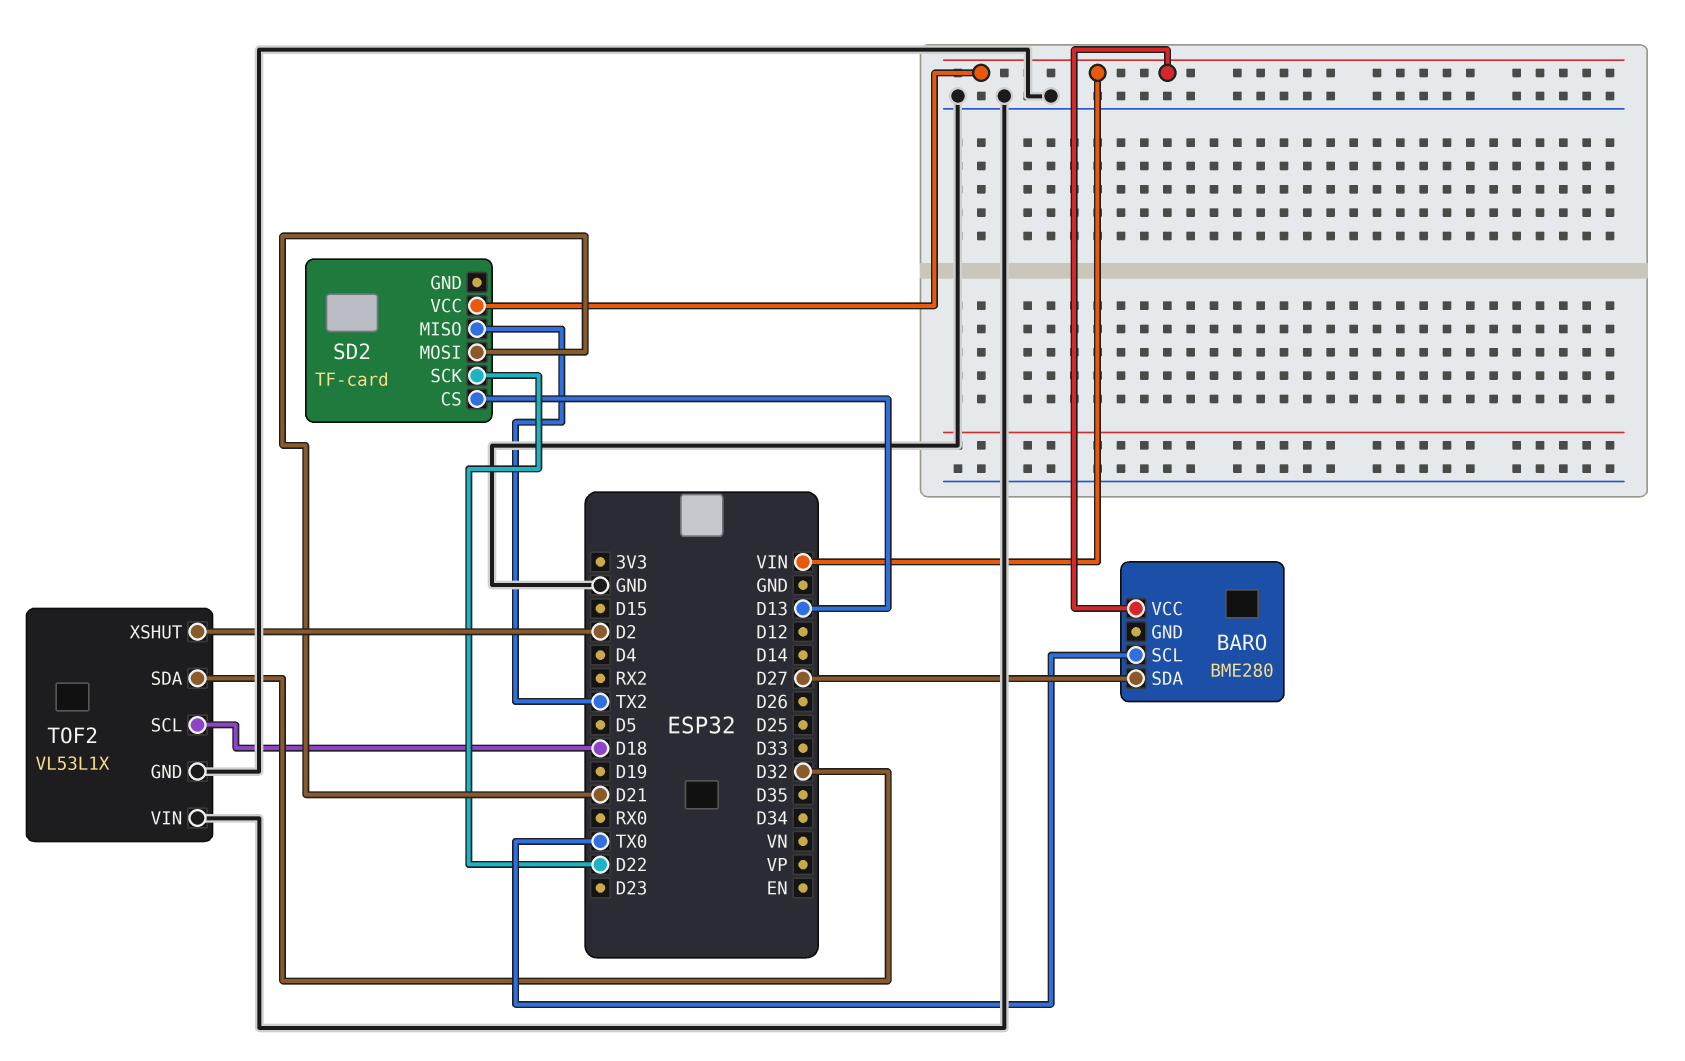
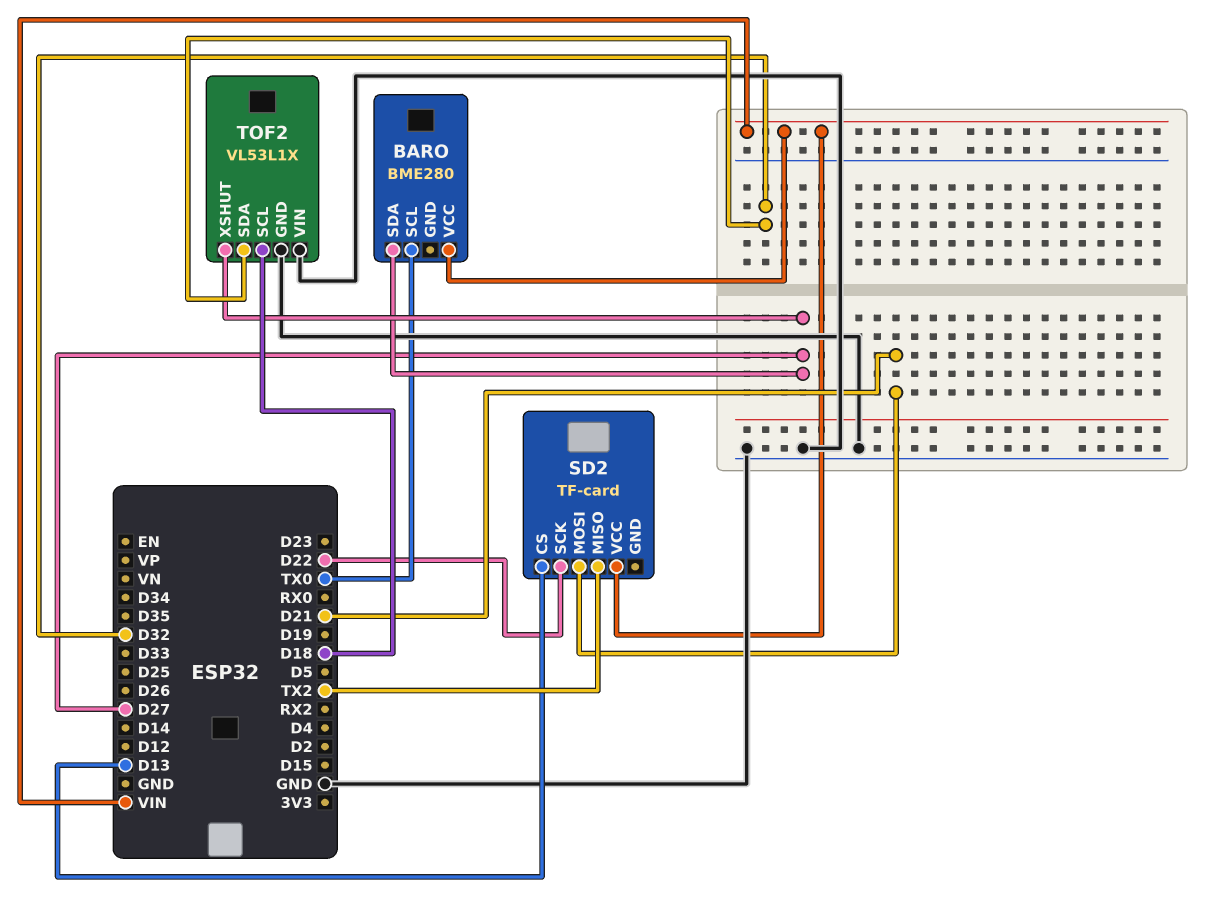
TOF2 pin XSHUT: D2 -> D27

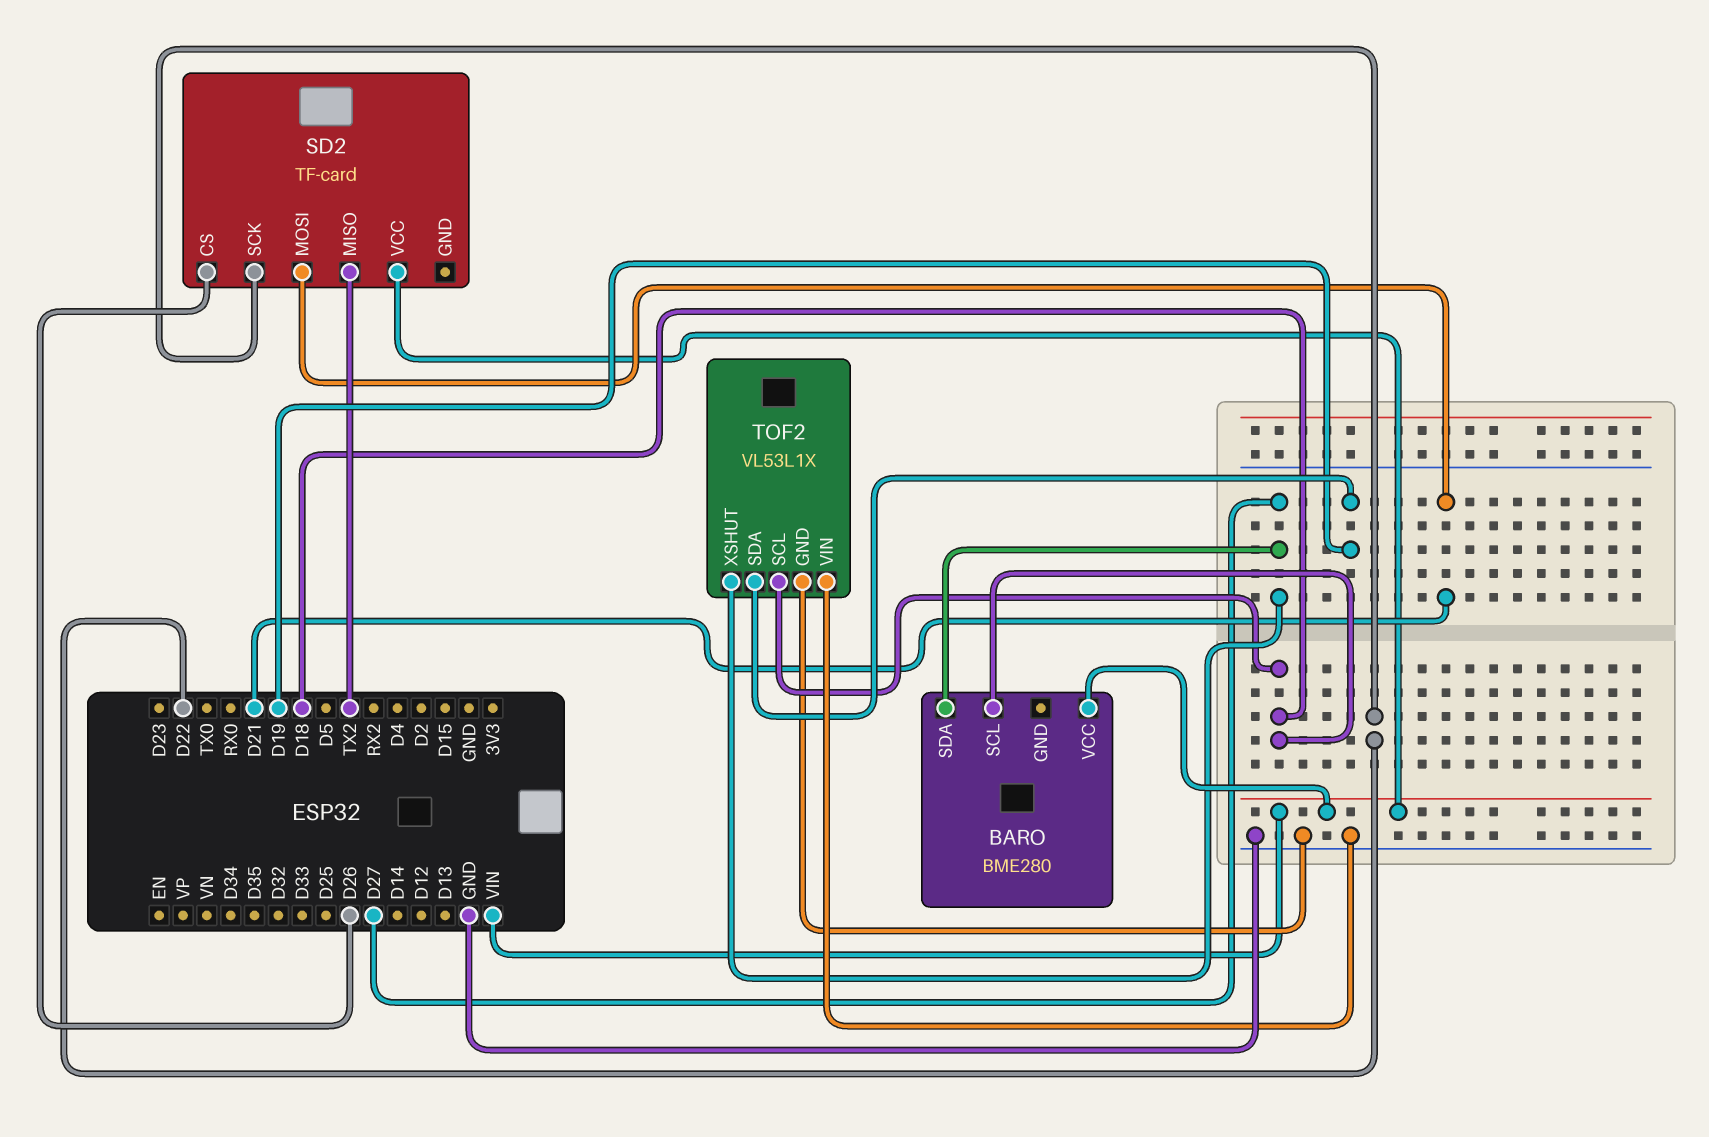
BARO pin SCL: TX0 -> D18
SD2 pin CS: D13 -> D26
TOF2 pin SDA: D32 -> D19

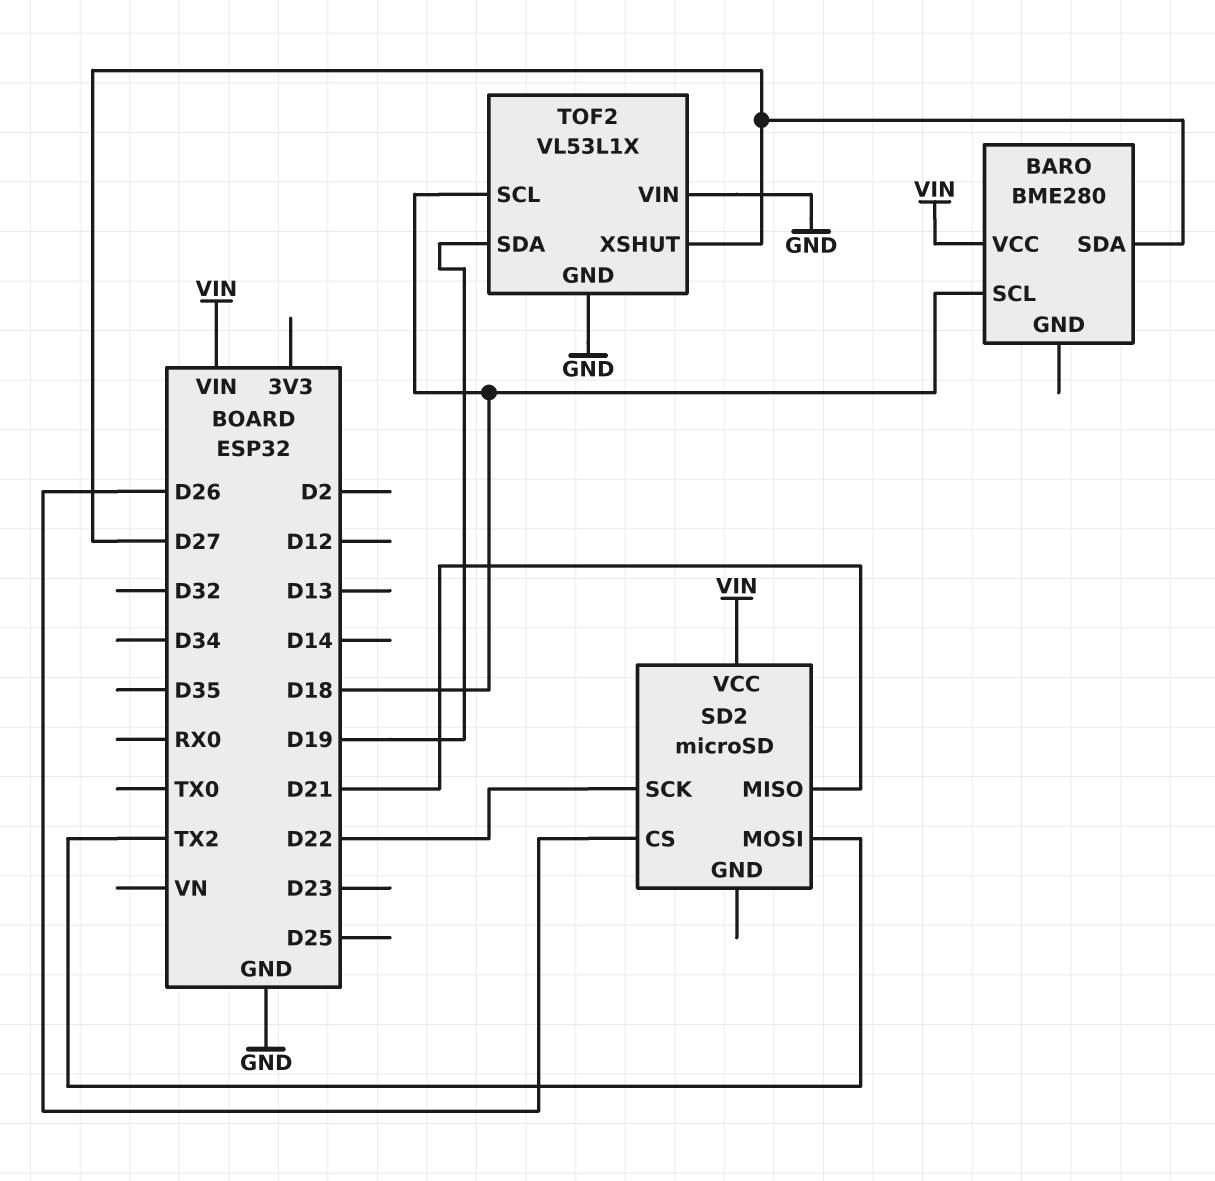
SD2: TF-card -> microSD
SD2 pin MISO: TX2 -> D21
SD2 pin MOSI: D21 -> TX2

